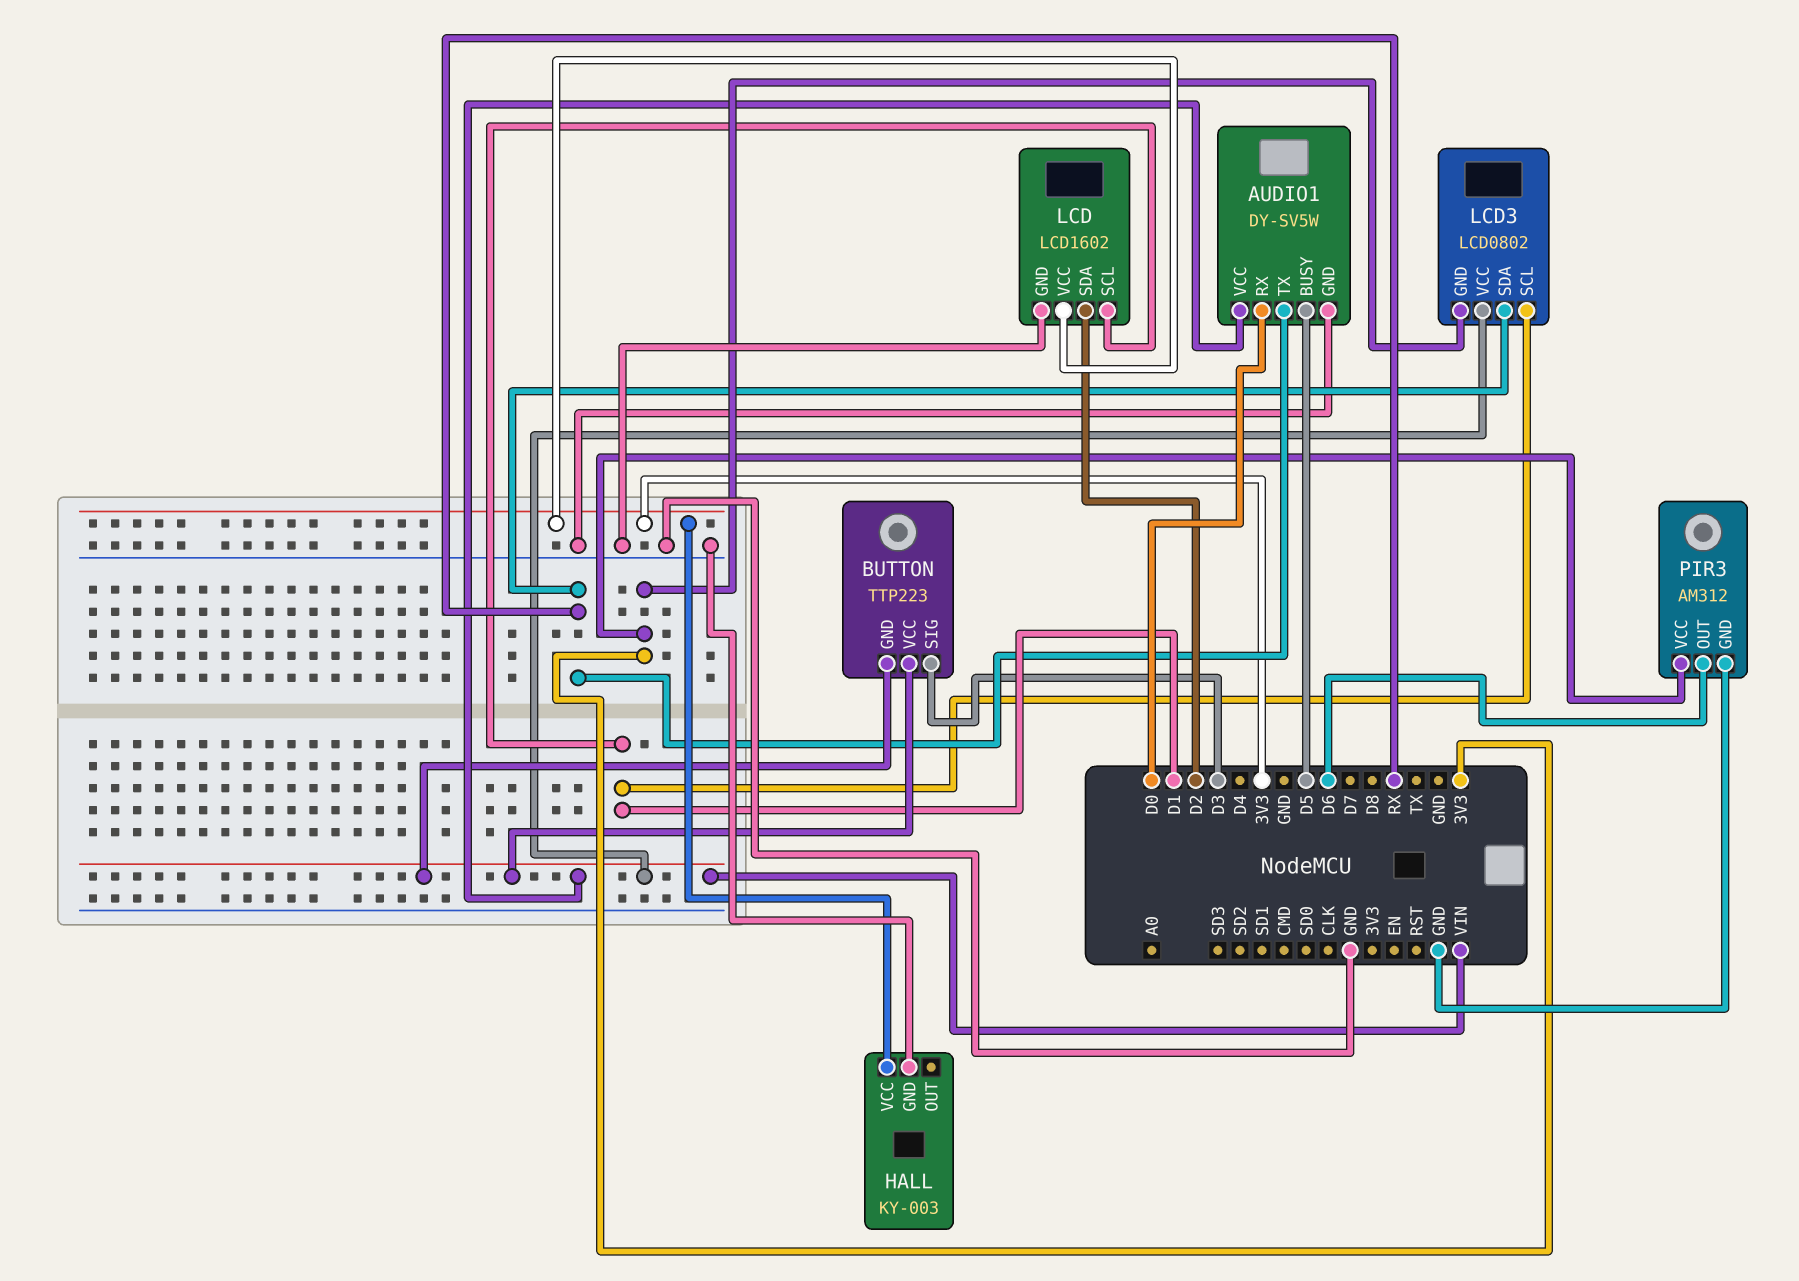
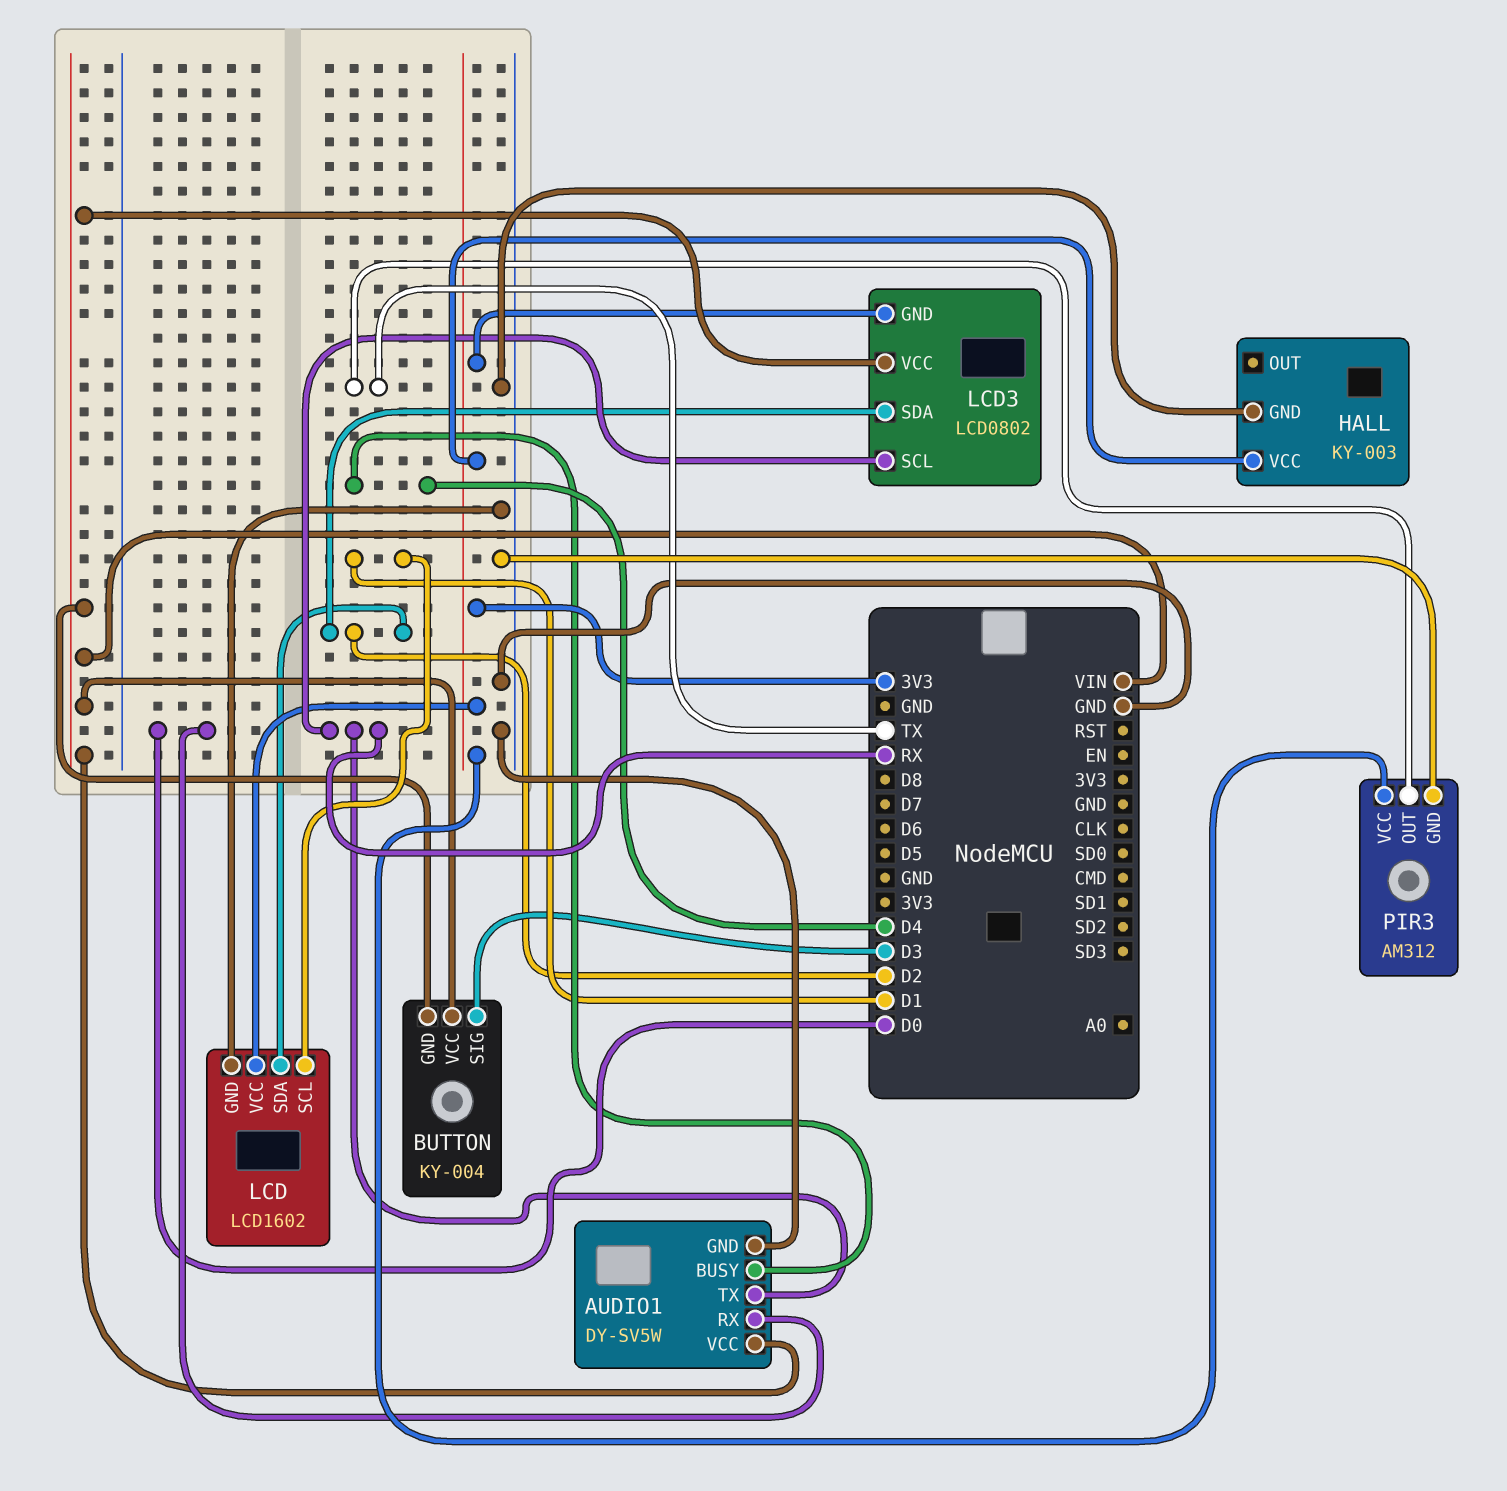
AUDIO1 pin BUSY: D5 -> D4
BUTTON: TTP223 -> KY-004
LCD3 pin SCL: D1 -> RX
LCD3 pin SDA: RX -> D2
PIR3 pin OUT: D6 -> TX

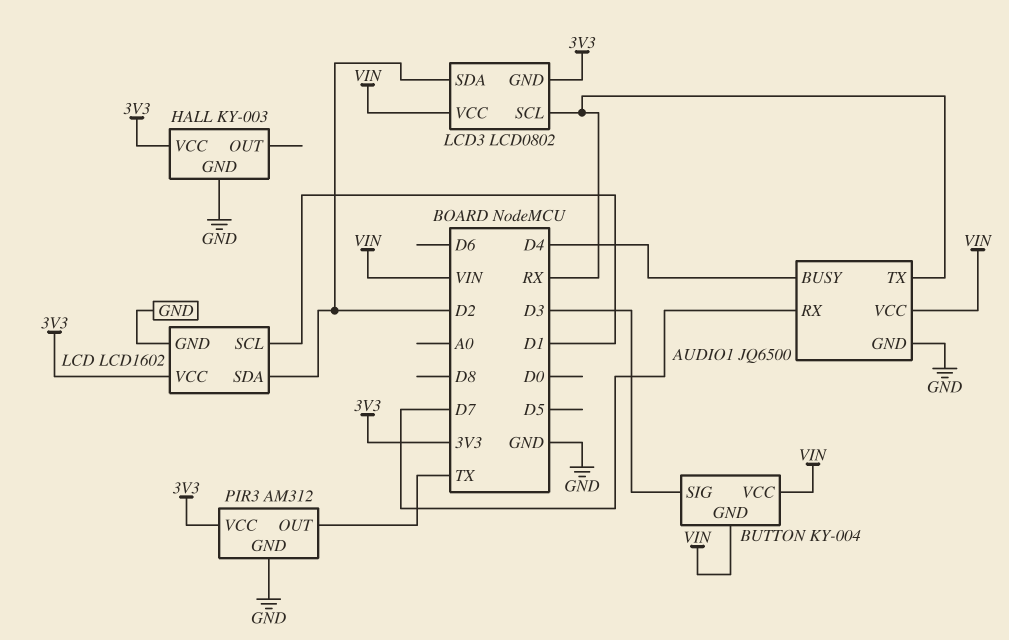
AUDIO1: DY-SV5W -> JQ6500
AUDIO1 pin RX: D0 -> D7

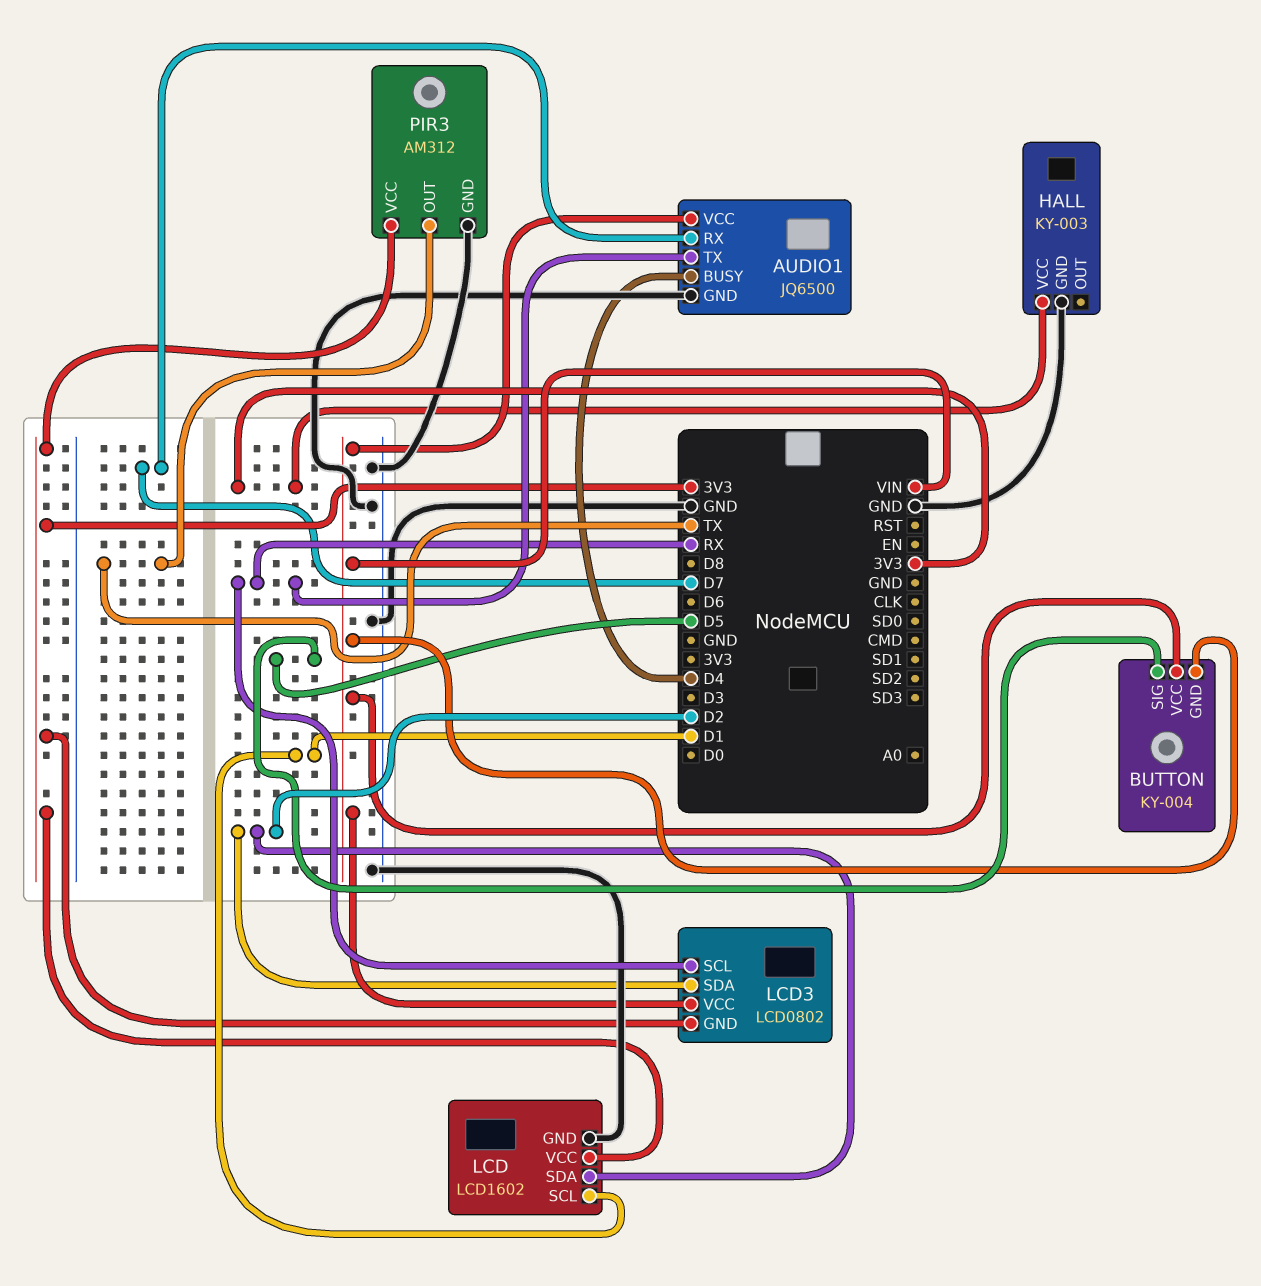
BUTTON pin SIG: D3 -> D5

